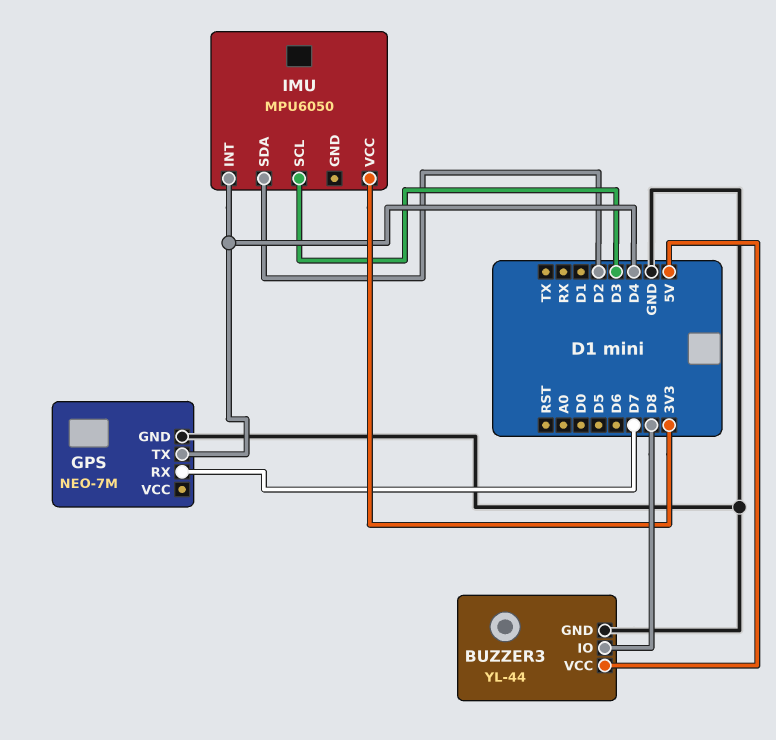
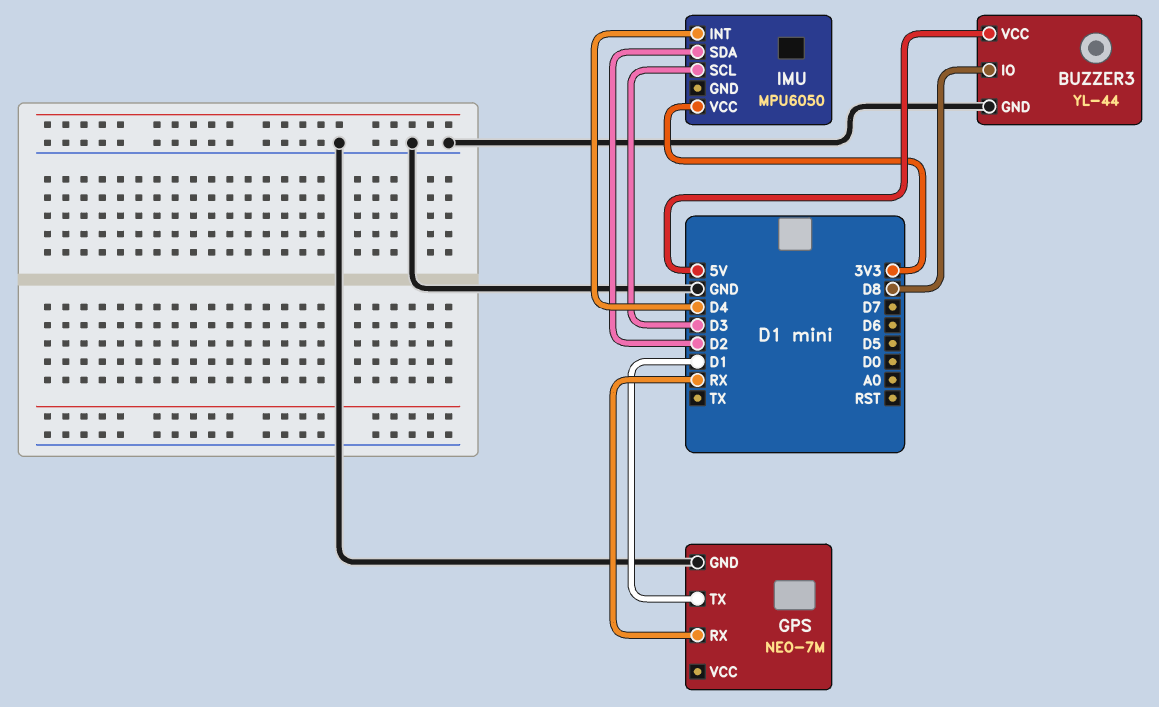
GPS pin RX: D7 -> RX
GPS pin TX: D4 -> D1

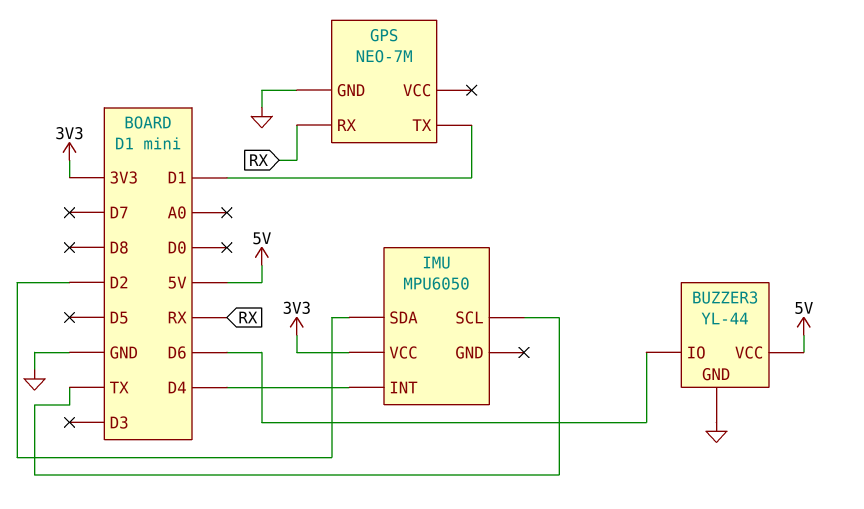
BUZZER3 pin IO: D8 -> D6
IMU pin SCL: D3 -> TX

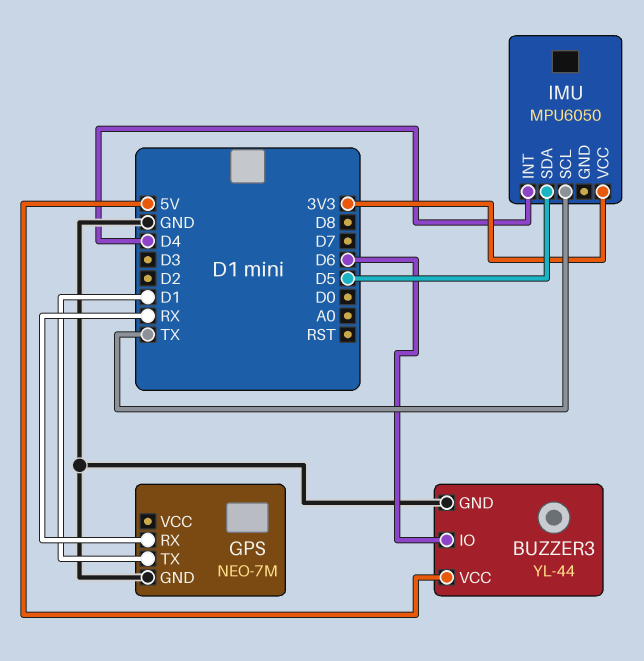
IMU pin SDA: D2 -> D5

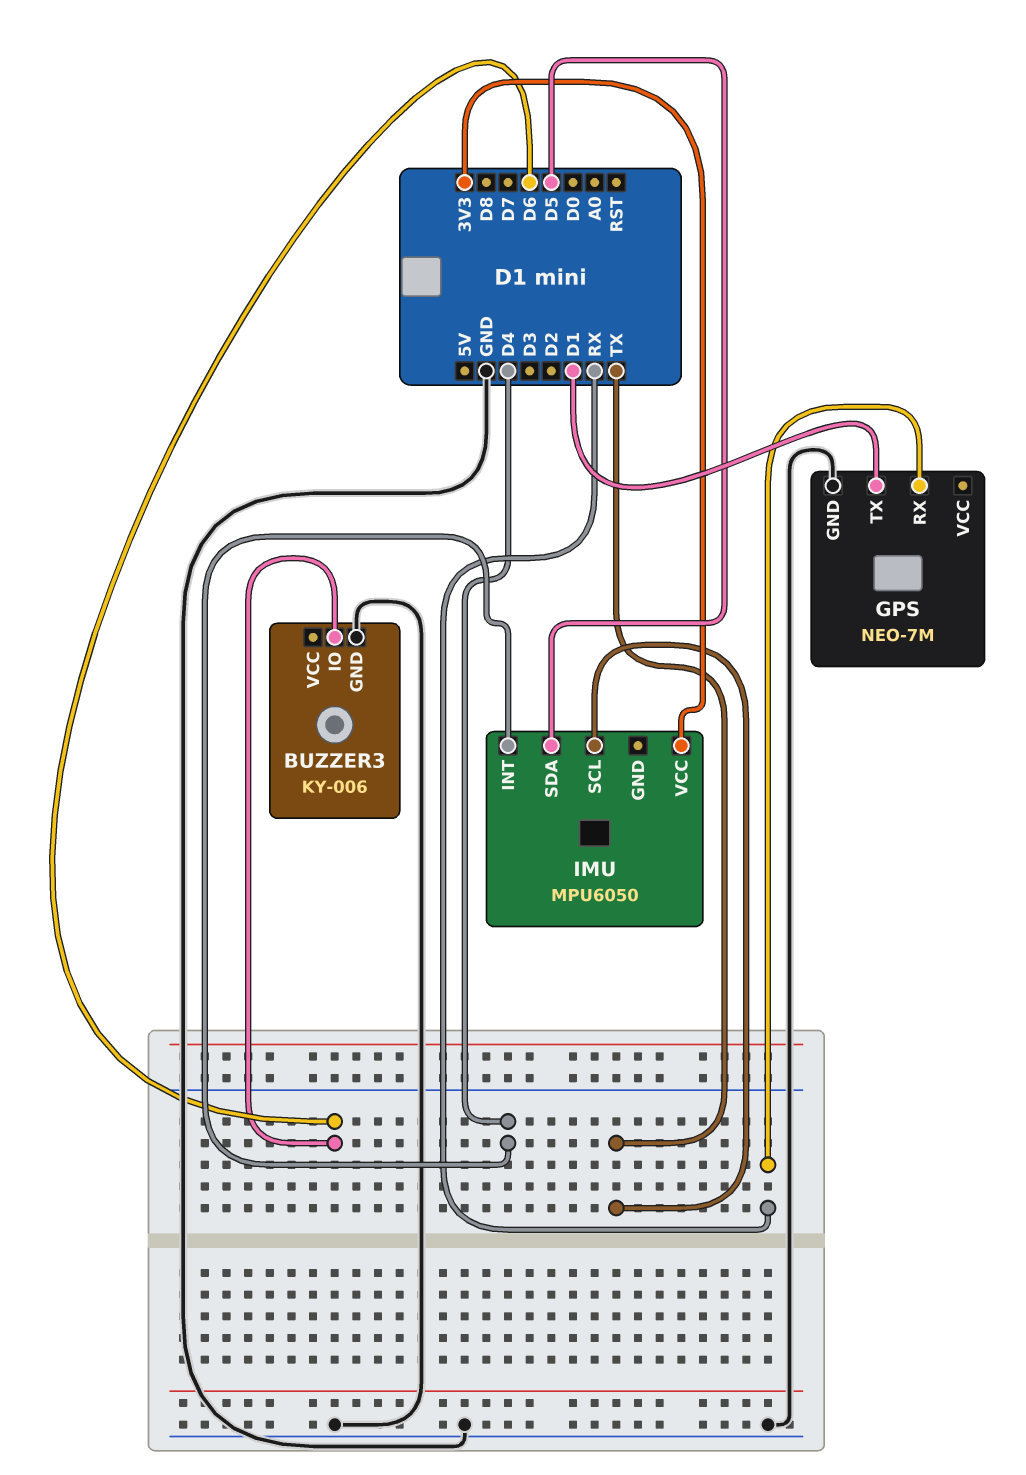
BUZZER3: YL-44 -> KY-006
BUZZER3 pin VCC: 5V -> none

